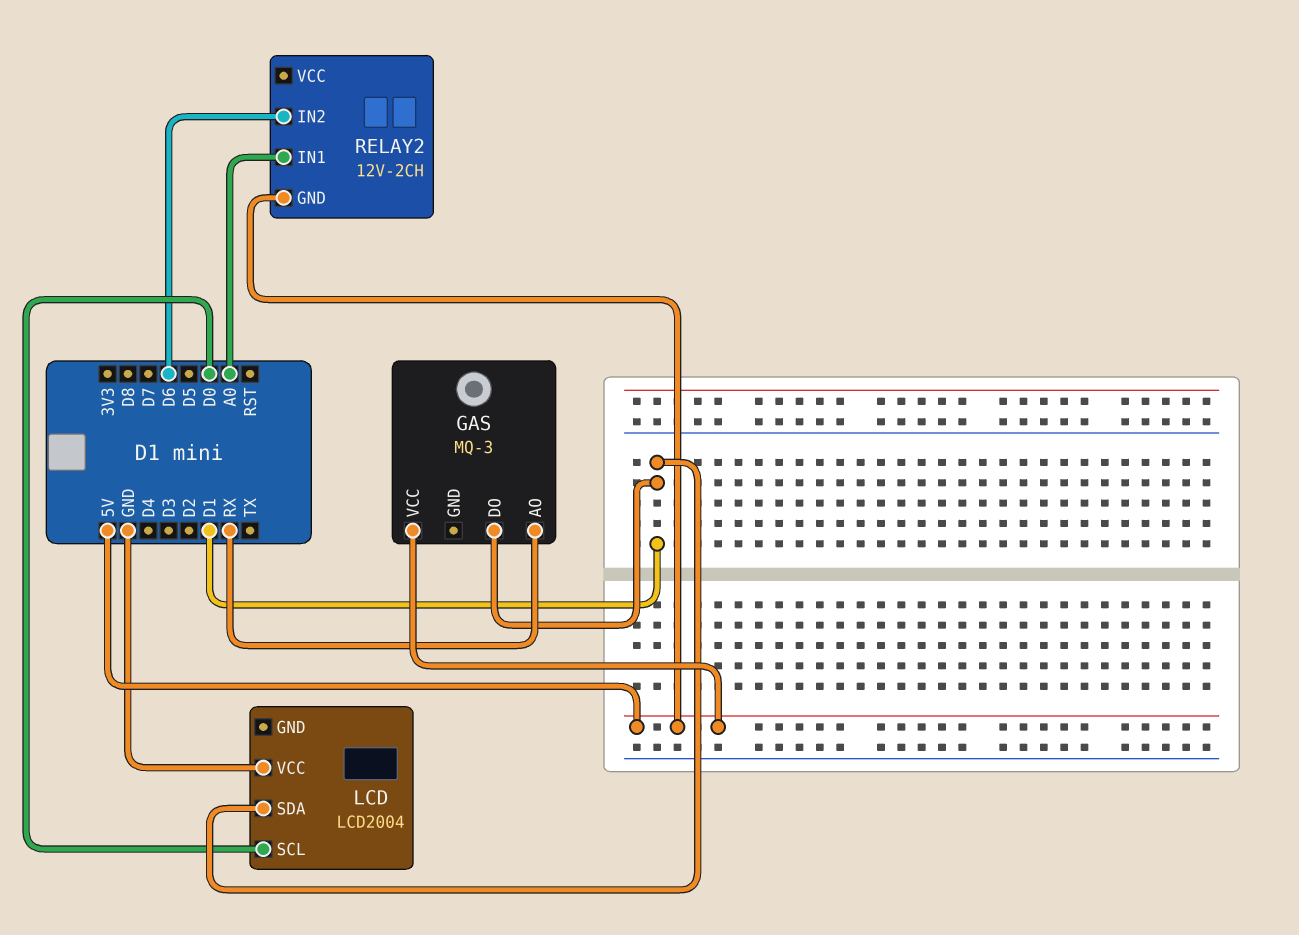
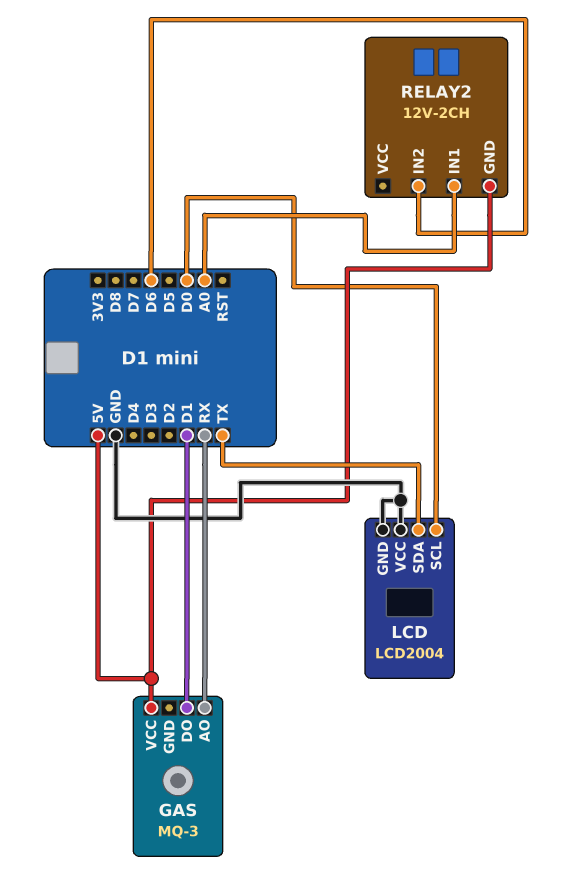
LCD pin GND: none -> GND
LCD pin SDA: D1 -> TX

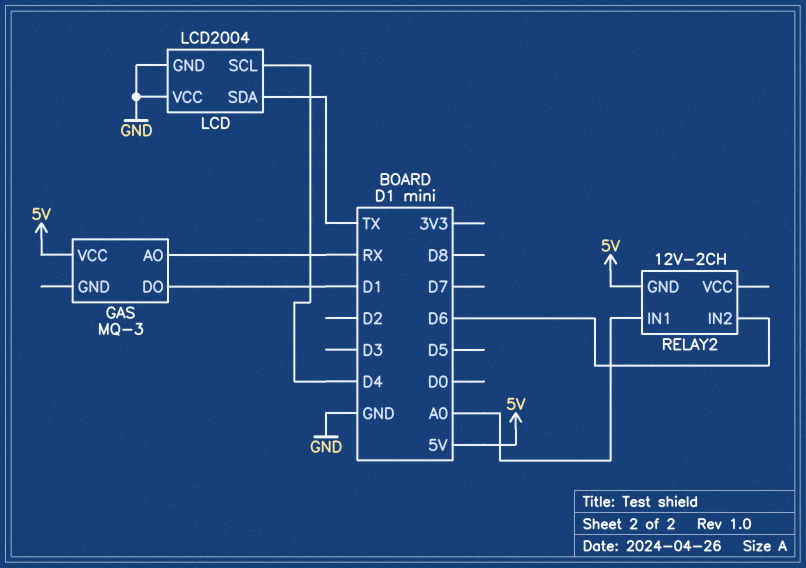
LCD pin SCL: D0 -> D4

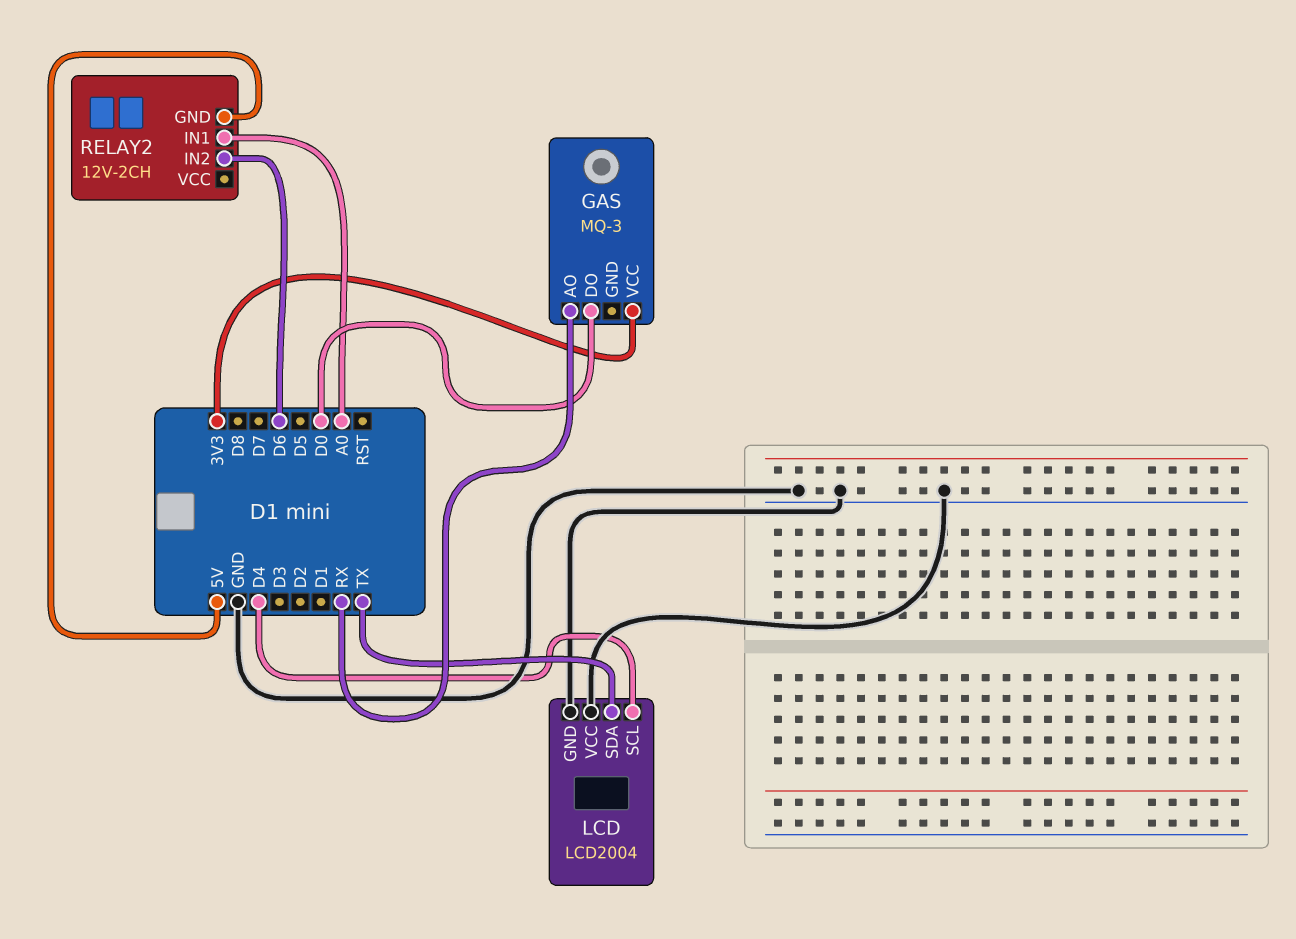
GAS pin DO: D1 -> D0
GAS pin VCC: 5V -> 3V3

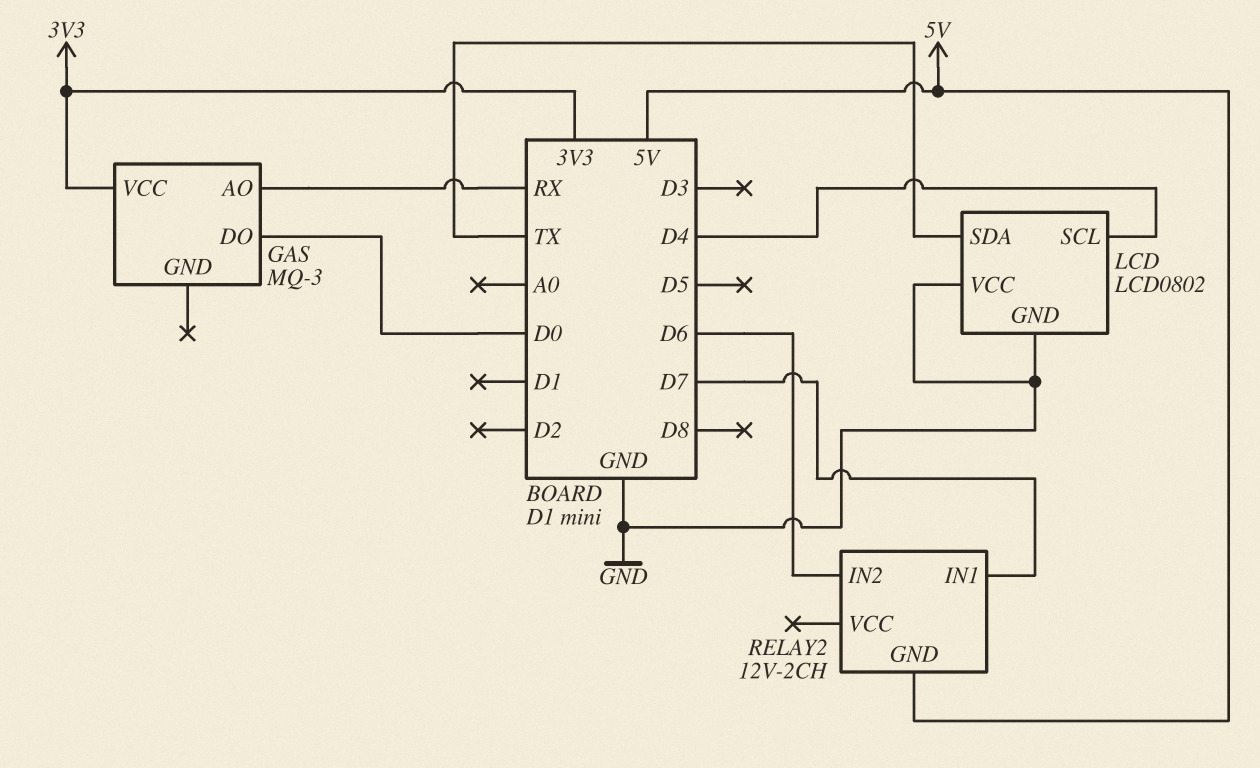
LCD: LCD2004 -> LCD0802
RELAY2 pin IN1: A0 -> D7

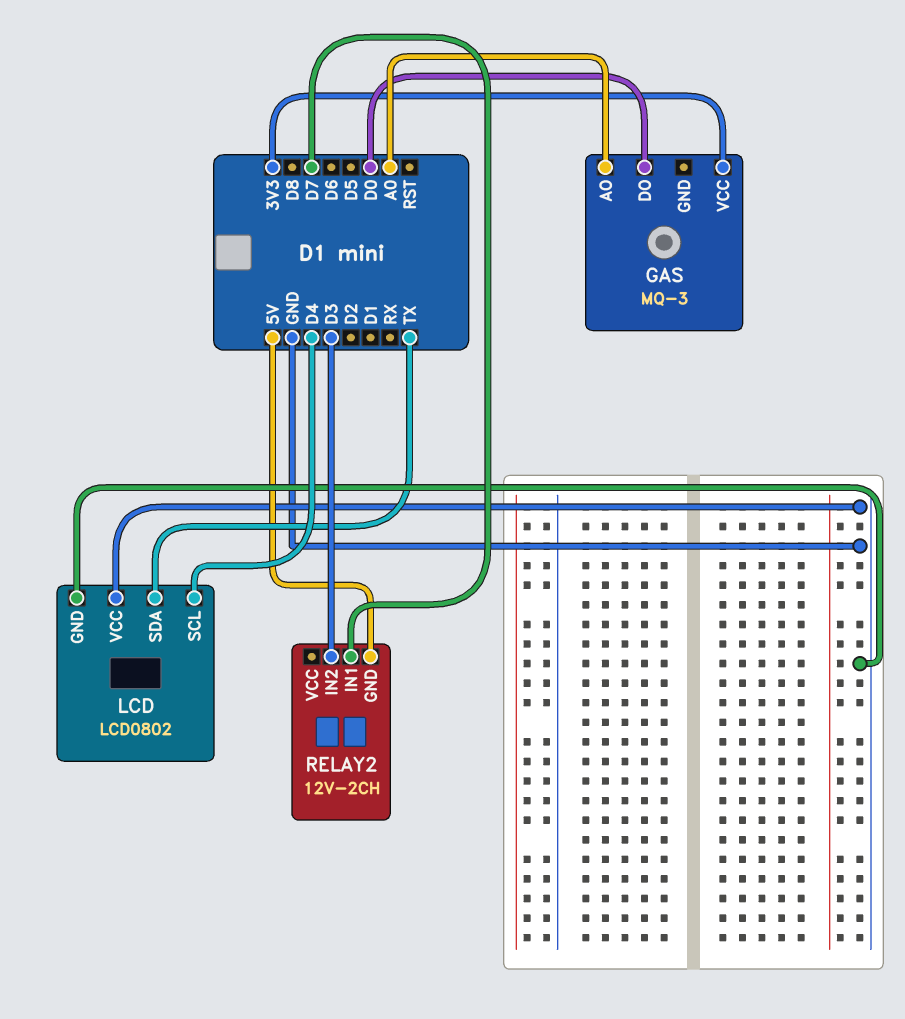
GAS pin AO: RX -> A0
RELAY2 pin IN2: D6 -> D3

